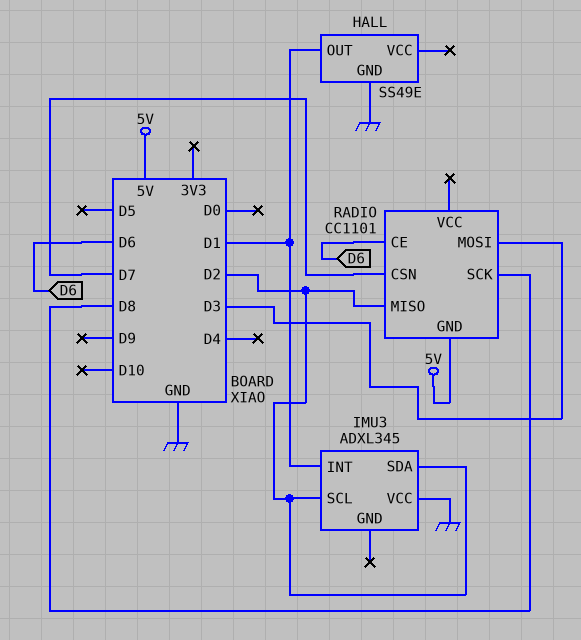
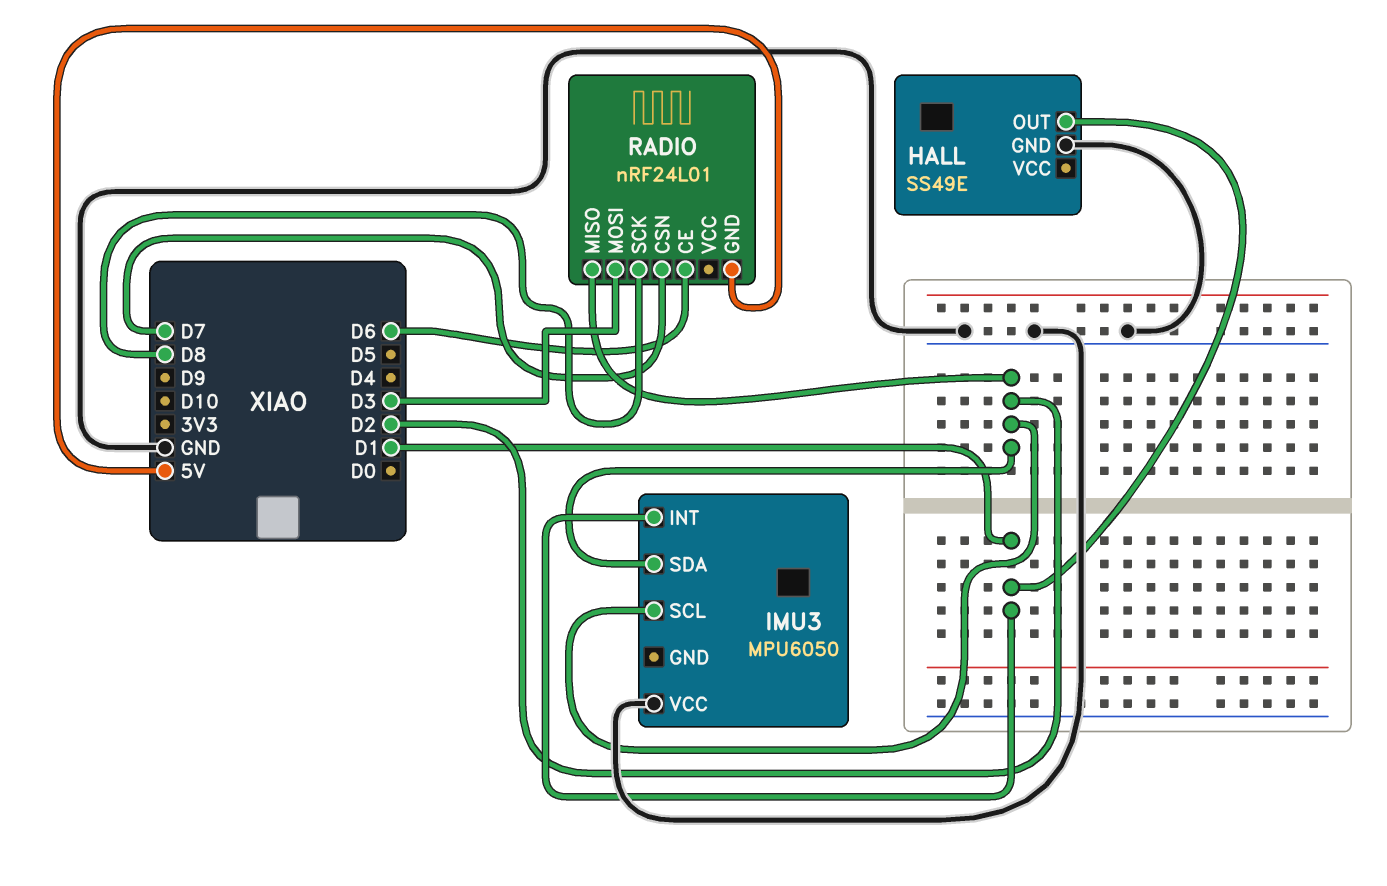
IMU3: ADXL345 -> MPU6050
RADIO: CC1101 -> nRF24L01

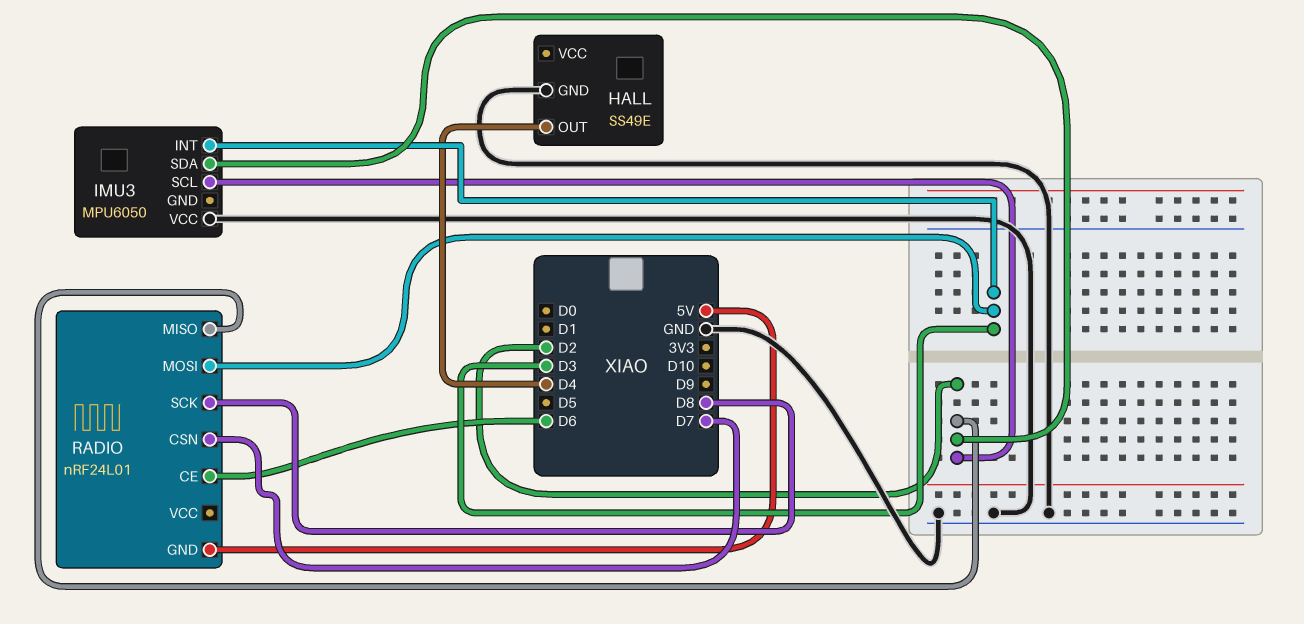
HALL pin OUT: D1 -> D4
IMU3 pin INT: D1 -> D3

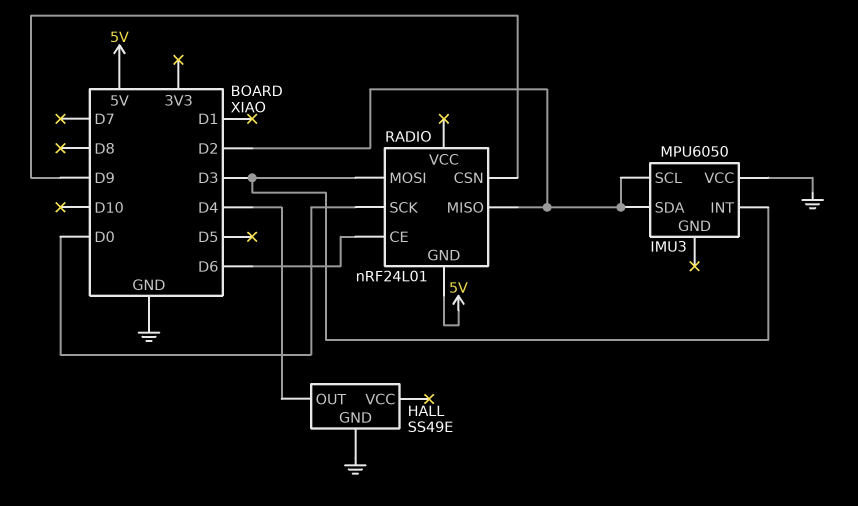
RADIO pin CSN: D7 -> D9
RADIO pin SCK: D8 -> D0

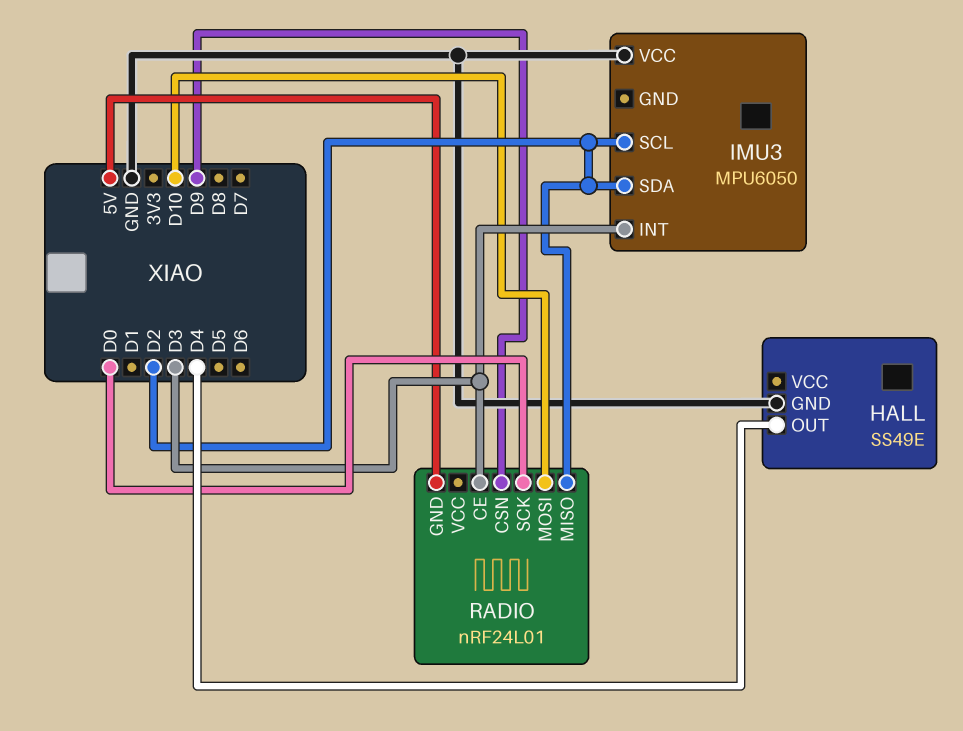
RADIO pin CE: D6 -> D3
RADIO pin MOSI: D3 -> D10

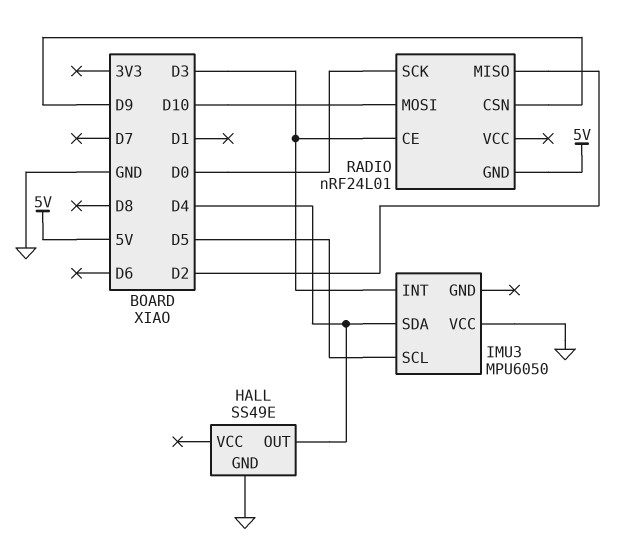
IMU3 pin SCL: D2 -> D5
IMU3 pin SDA: D2 -> D4

